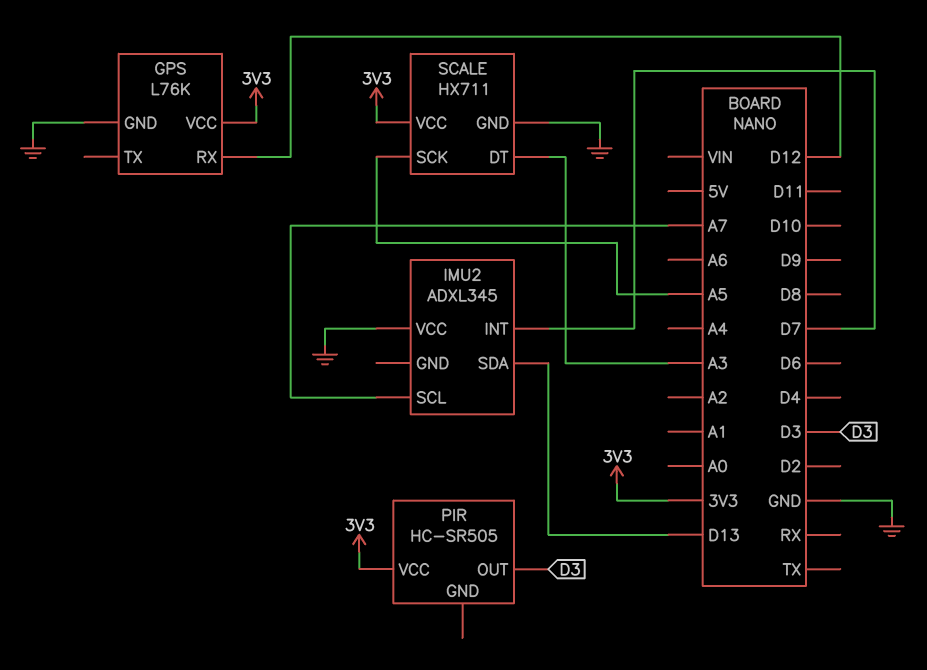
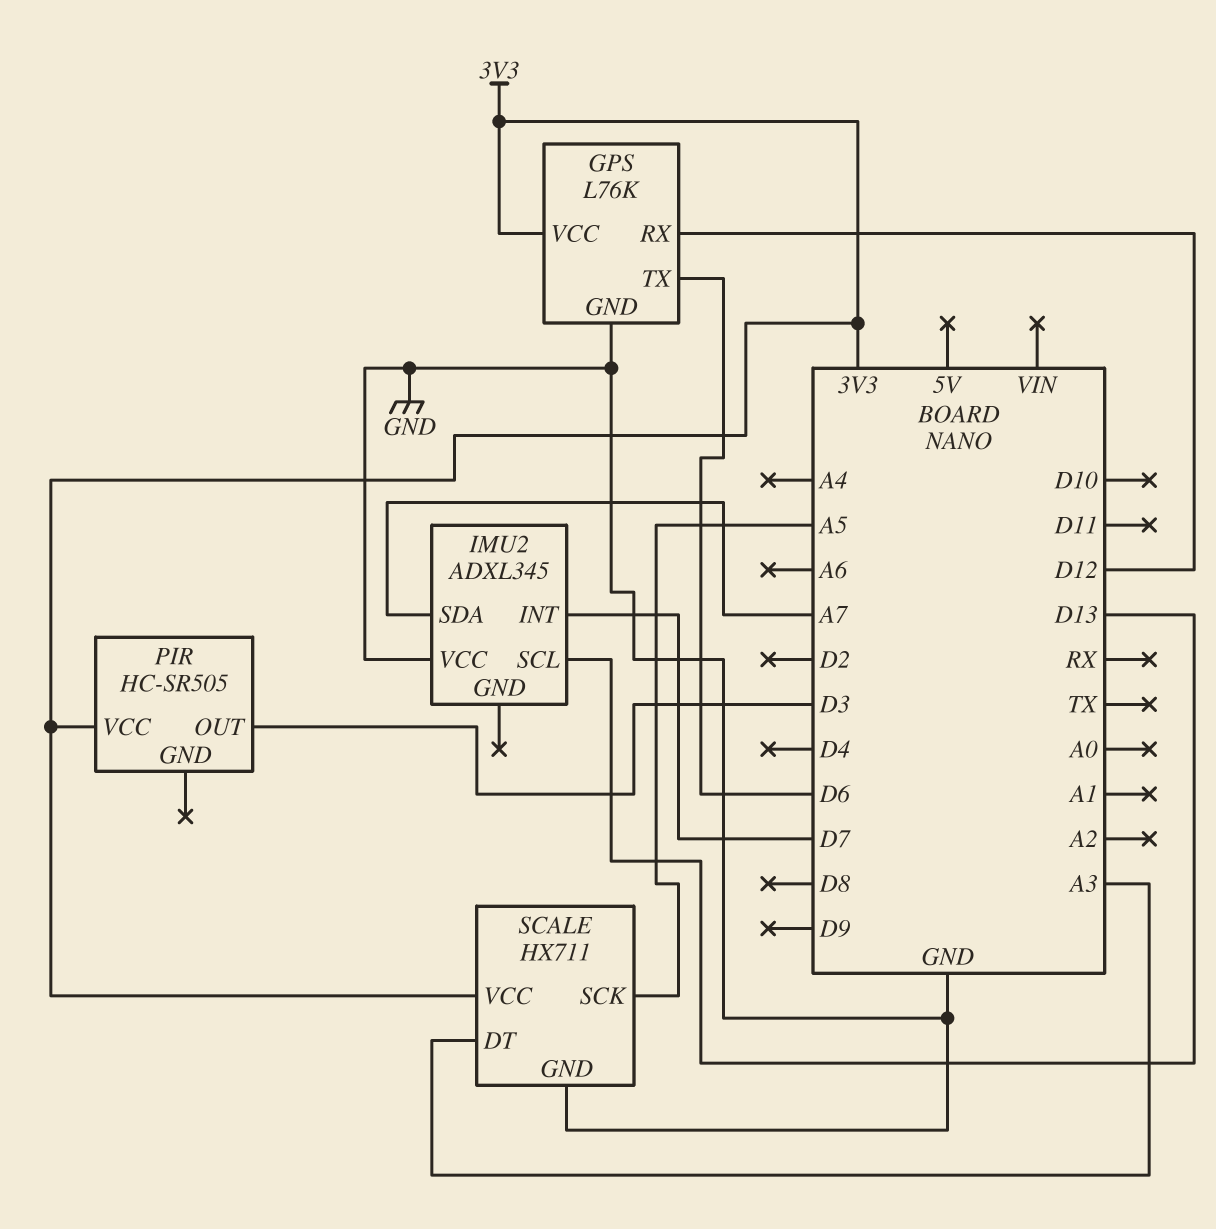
GPS pin TX: none -> D6
IMU2 pin SCL: A7 -> D13
IMU2 pin SDA: D13 -> A7

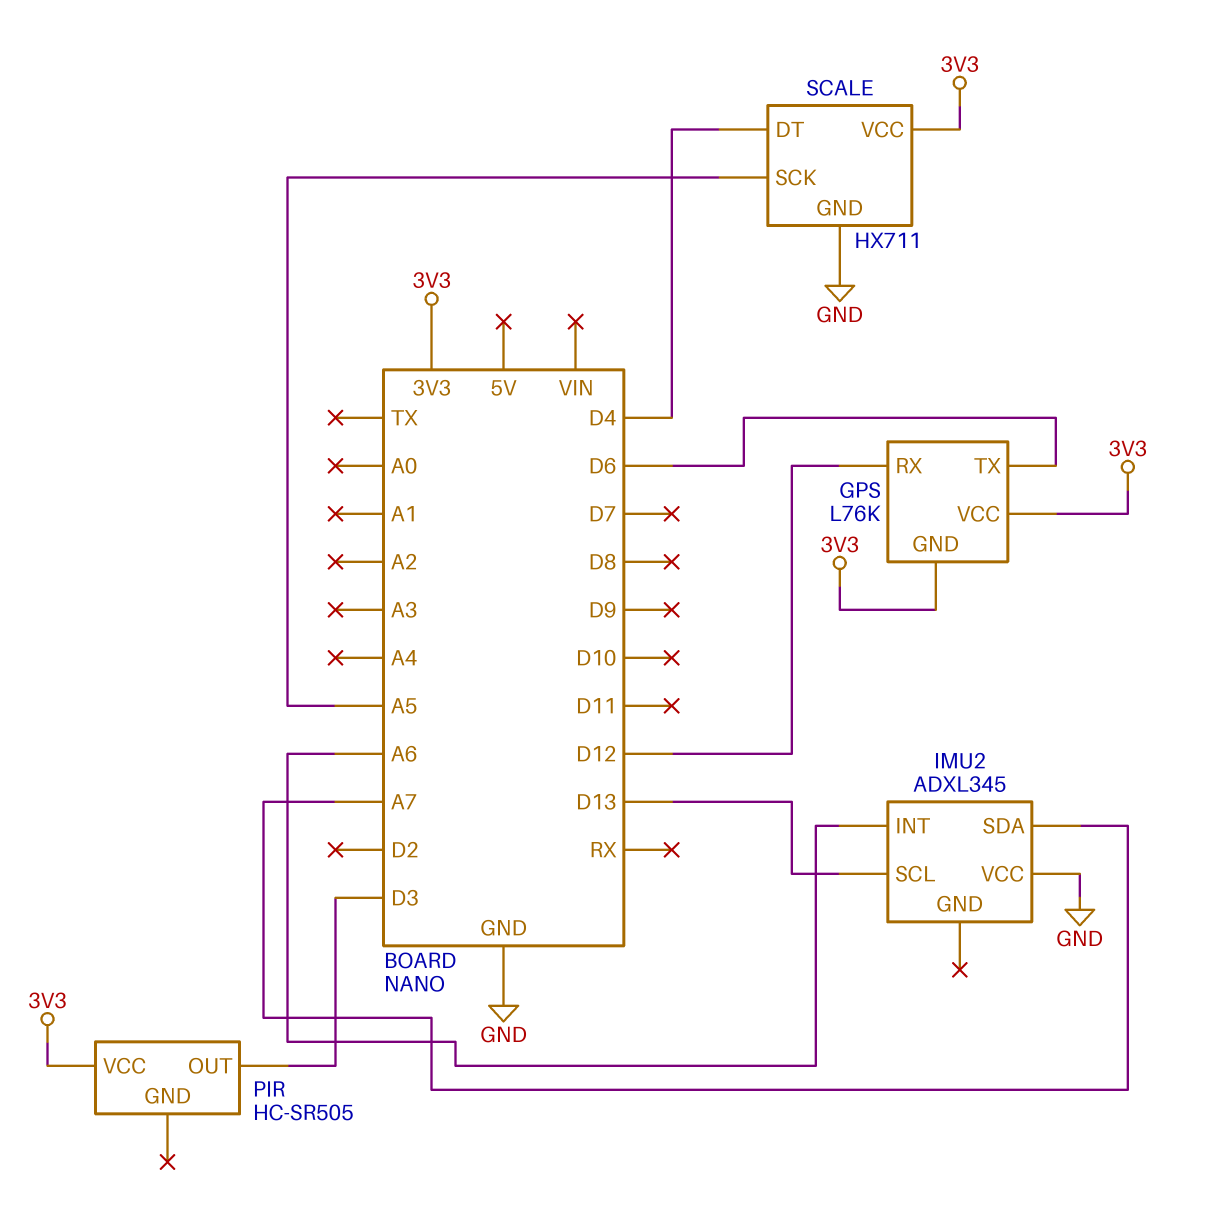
GPS pin GND: GND -> 3V3
IMU2 pin INT: D7 -> A6
SCALE pin DT: A3 -> D4

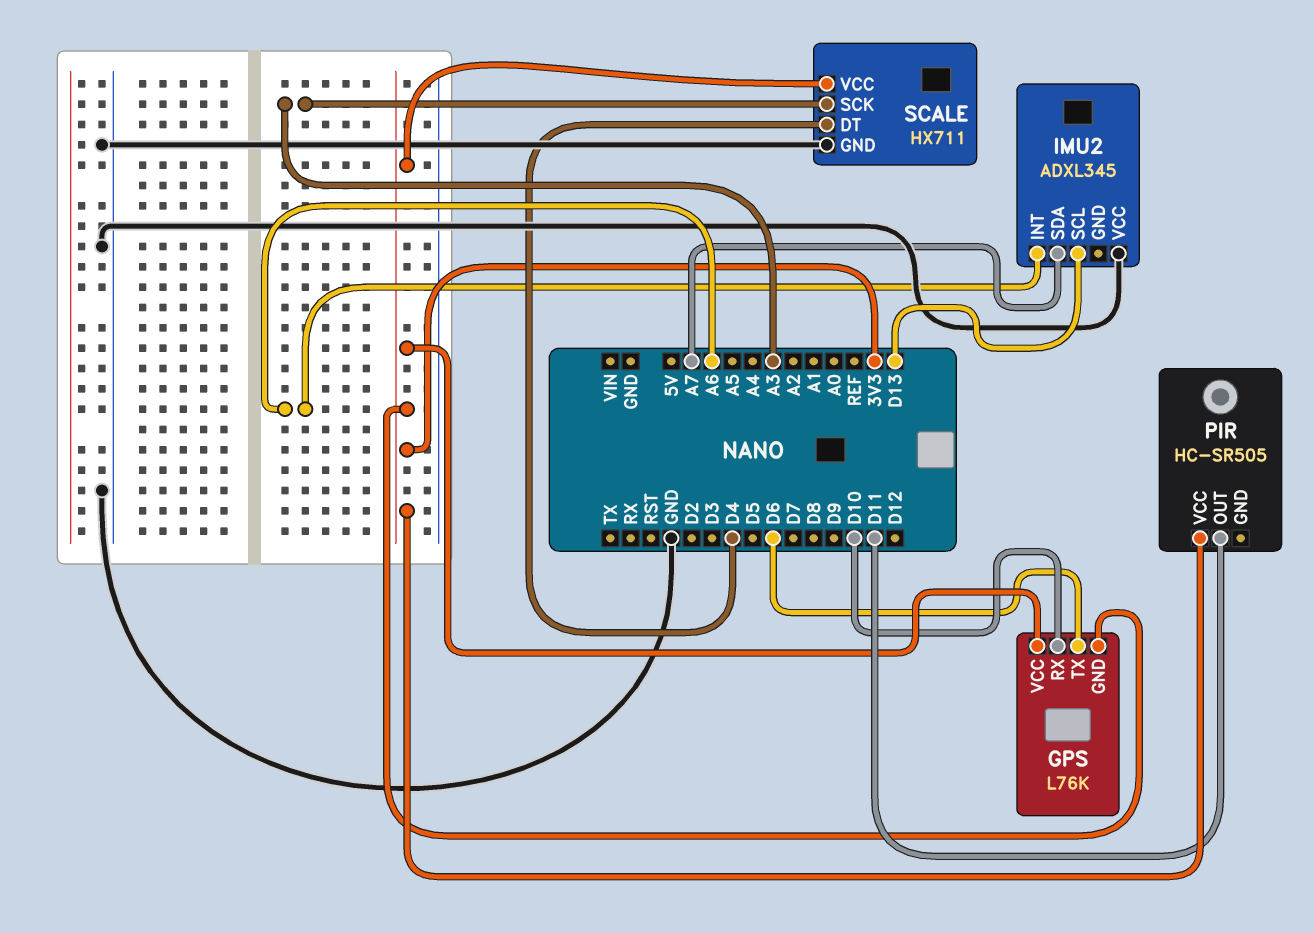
GPS pin RX: D12 -> D10
PIR pin OUT: D3 -> D11
SCALE pin SCK: A5 -> A3

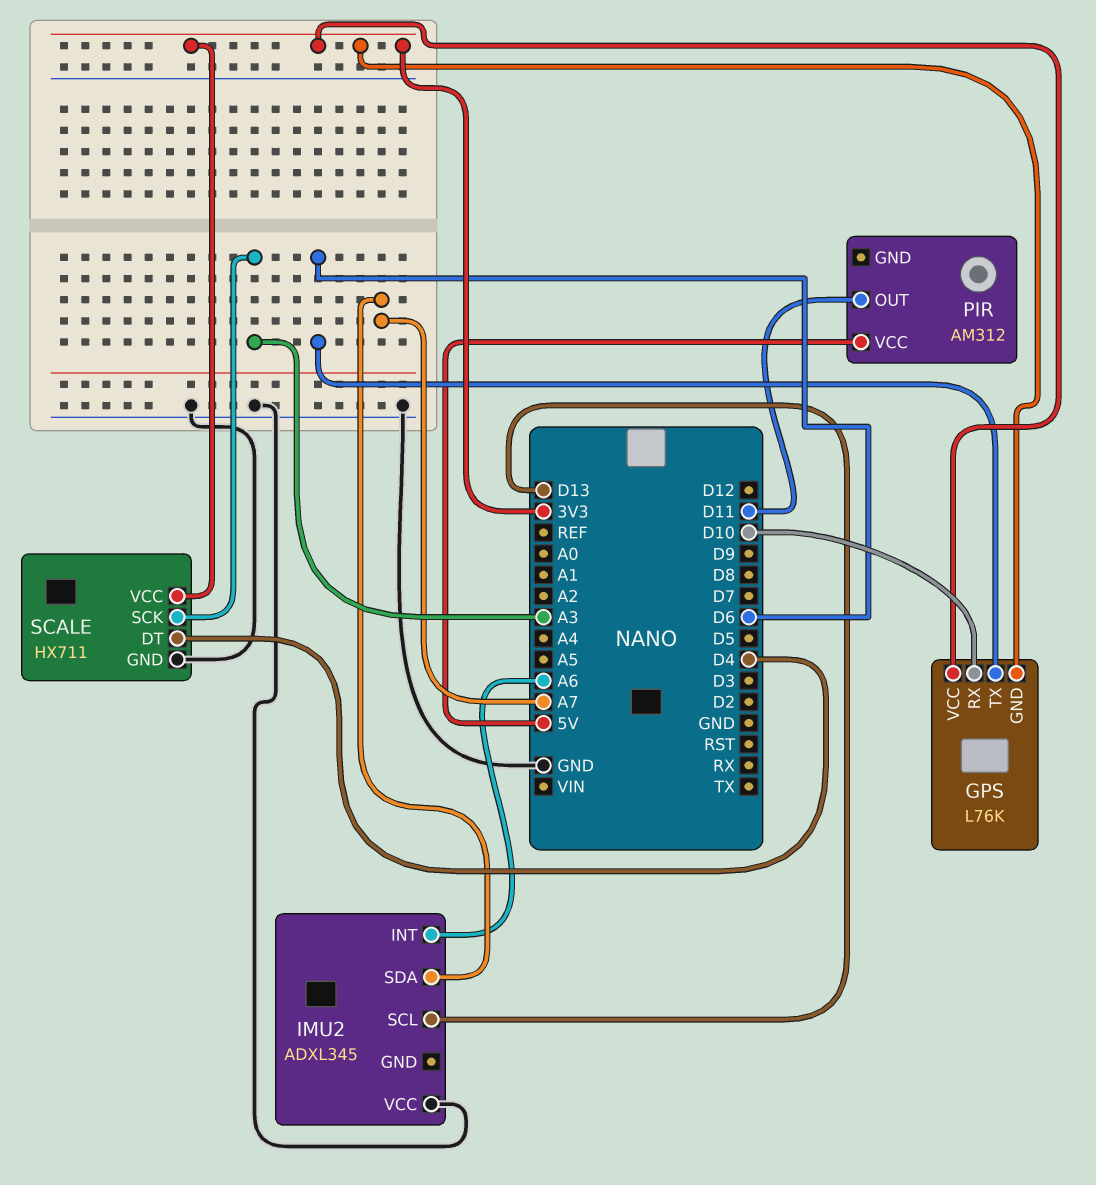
PIR: HC-SR505 -> AM312
PIR pin VCC: 3V3 -> 5V

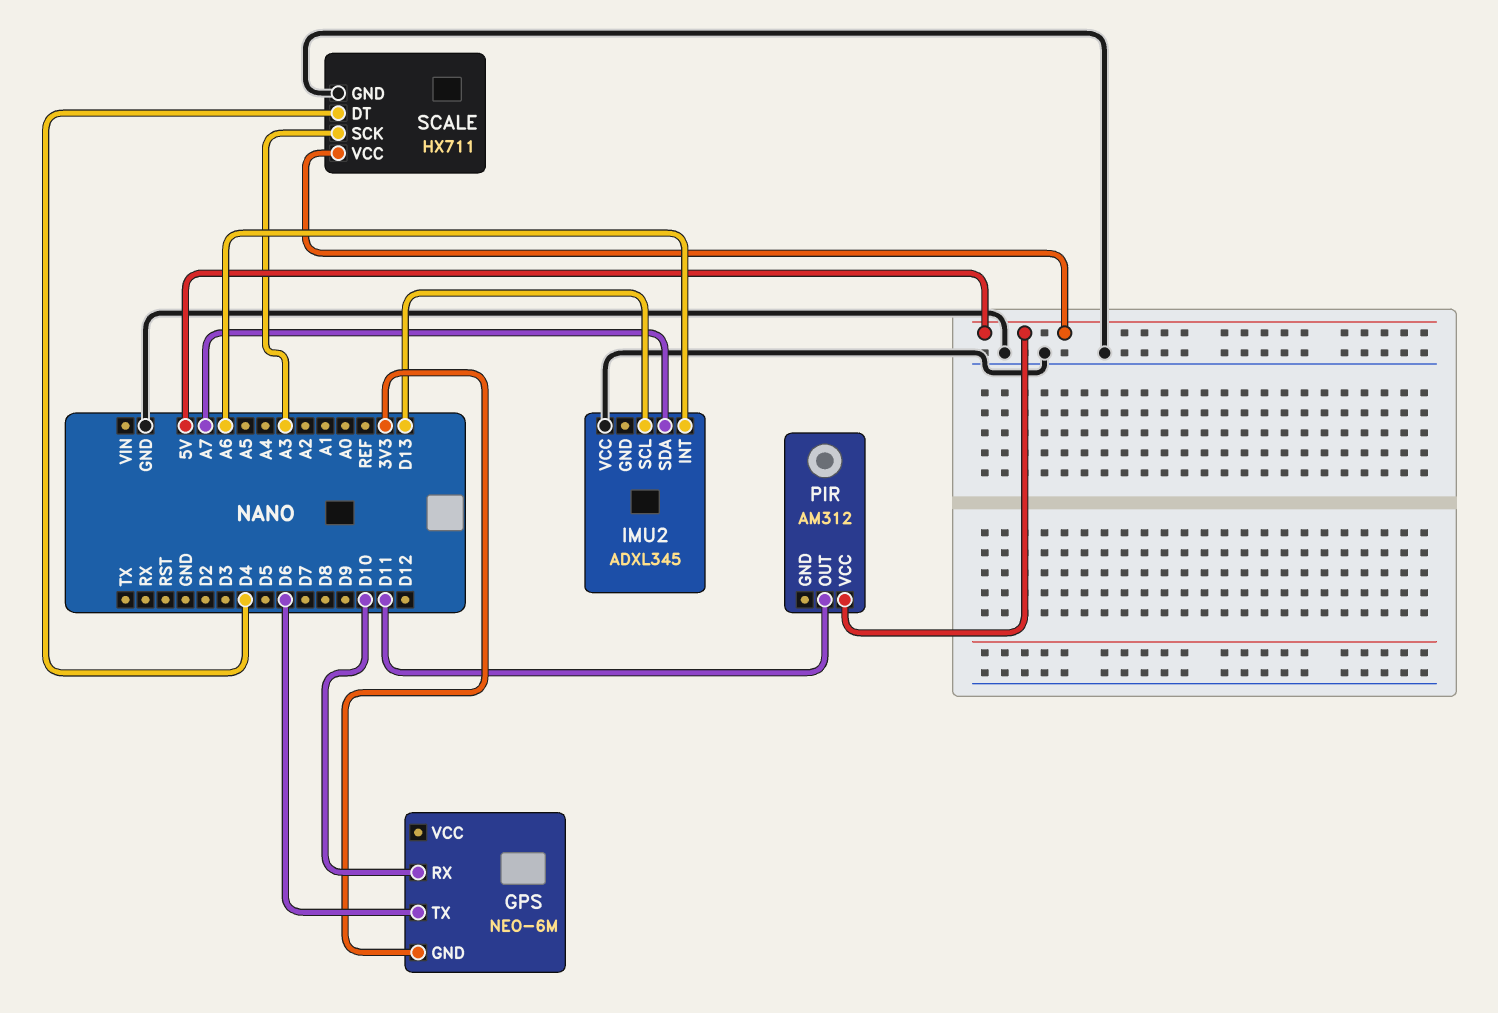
GPS: L76K -> NEO-6M
GPS pin VCC: 3V3 -> none
SCALE pin VCC: 3V3 -> 5V

